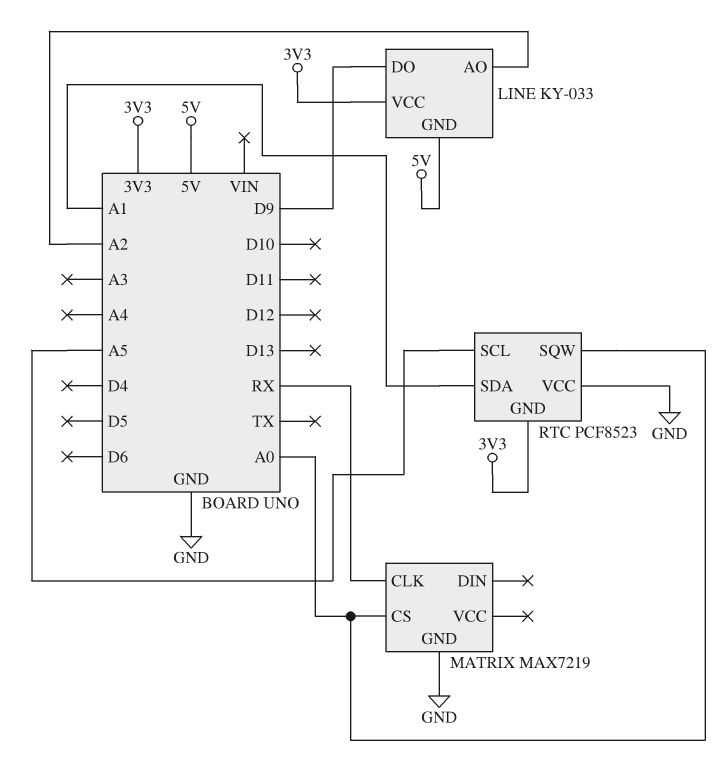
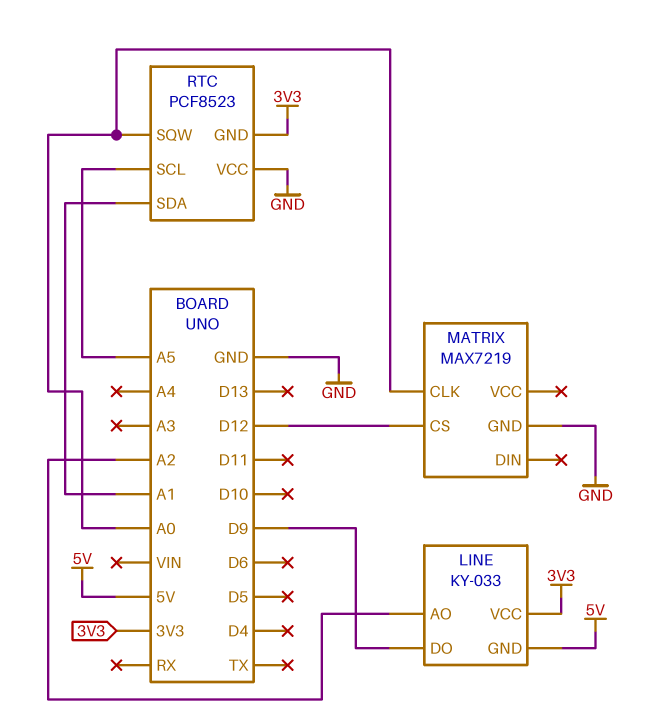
MATRIX pin CLK: RX -> A0
MATRIX pin CS: A0 -> D12

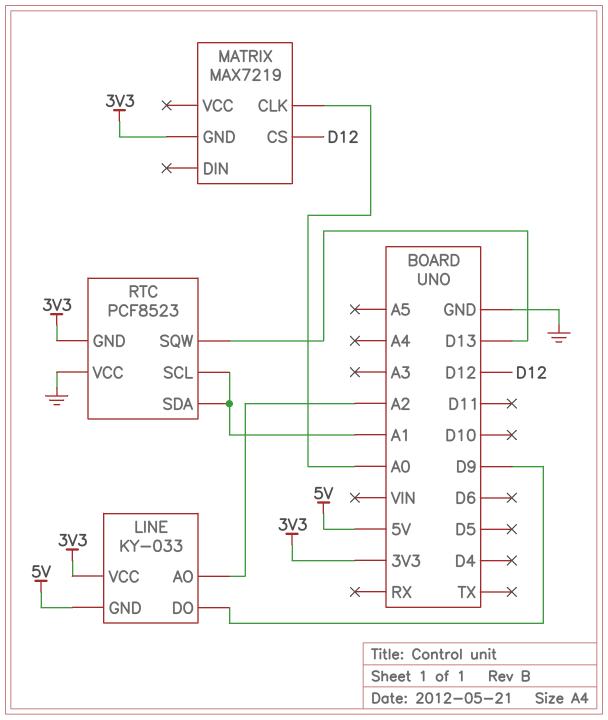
MATRIX pin GND: GND -> 3V3
RTC pin SCL: A5 -> A1
RTC pin SQW: A0 -> D13

